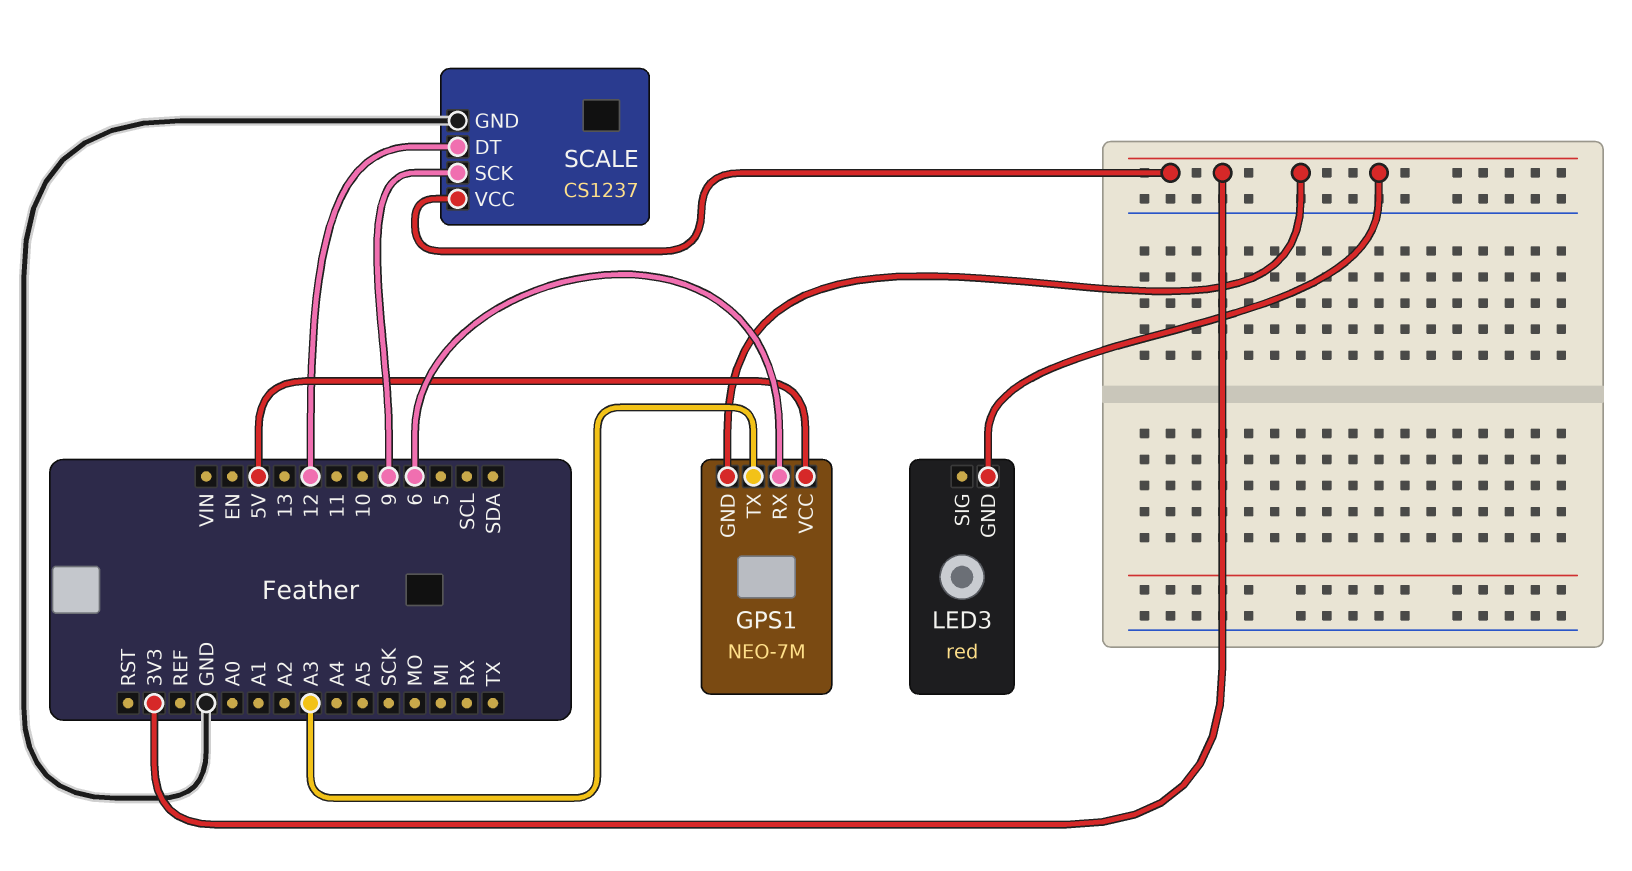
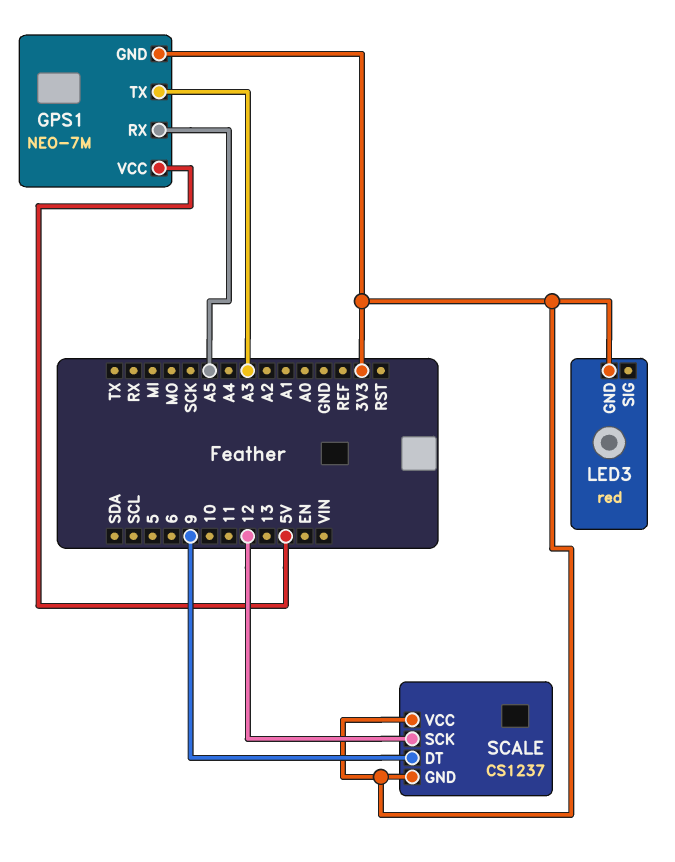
GPS1 pin RX: 6 -> A5
SCALE pin DT: 12 -> 9
SCALE pin GND: GND -> 3V3
SCALE pin SCK: 9 -> 12

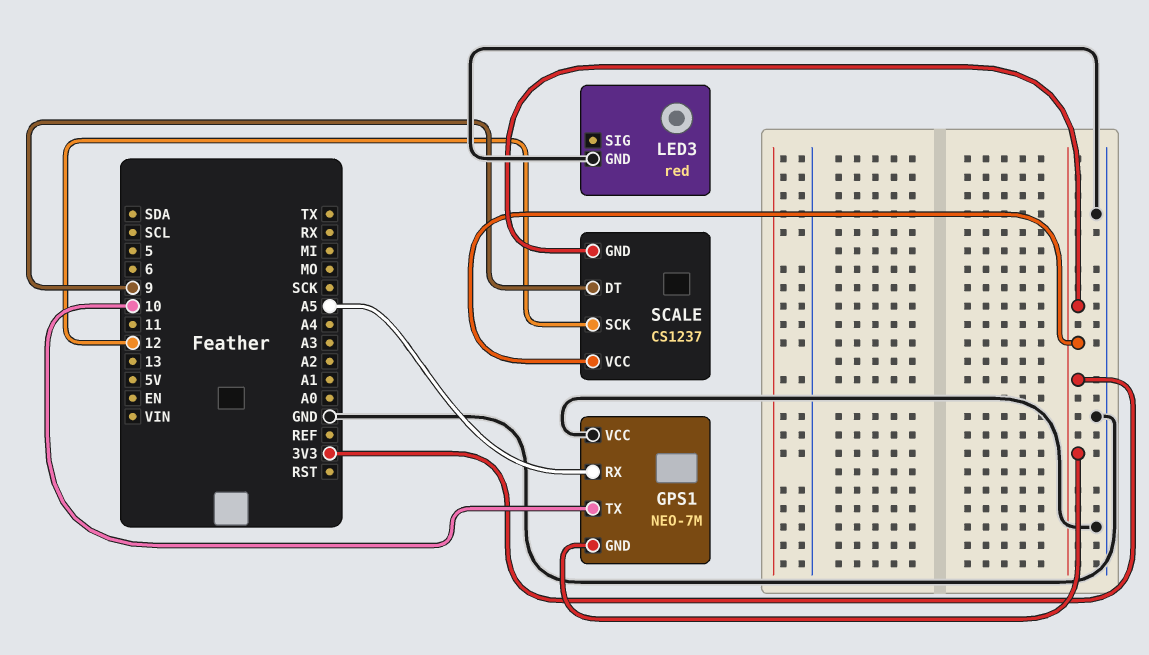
GPS1 pin TX: A3 -> 10
GPS1 pin VCC: 5V -> GND
LED3 pin GND: 3V3 -> GND

